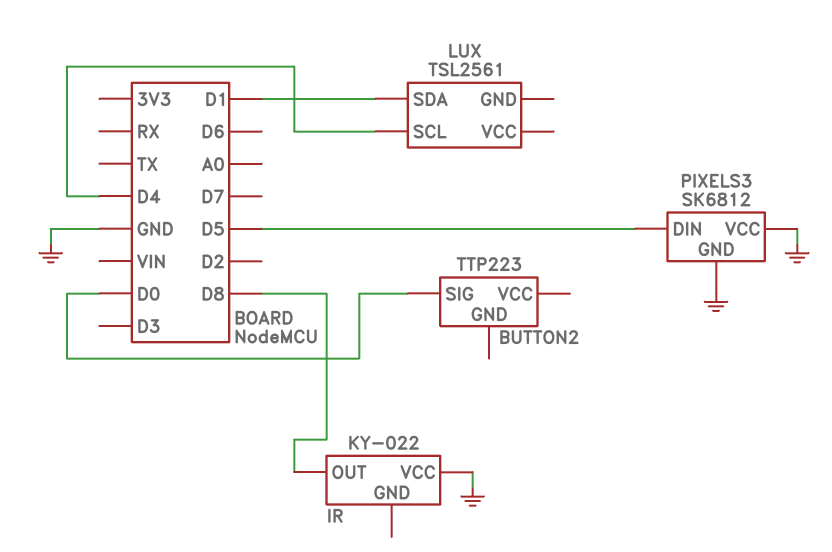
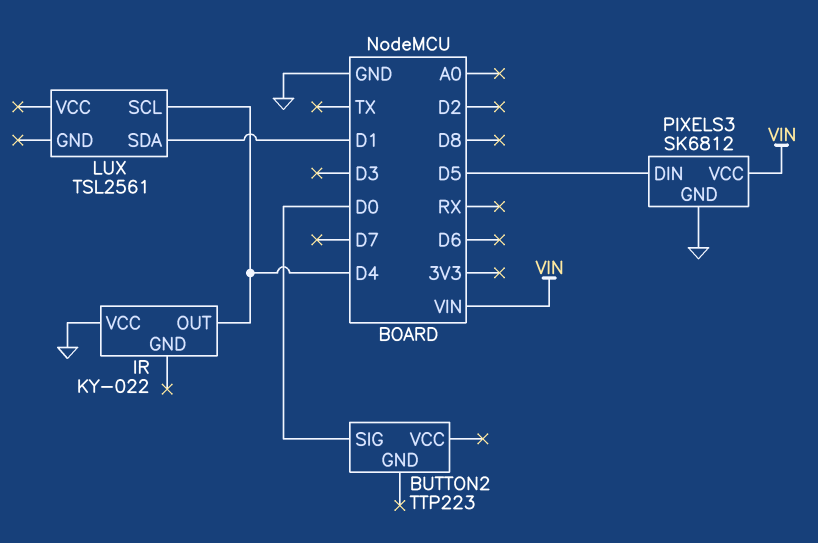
IR pin OUT: D8 -> D4
PIXELS3 pin VCC: GND -> VIN

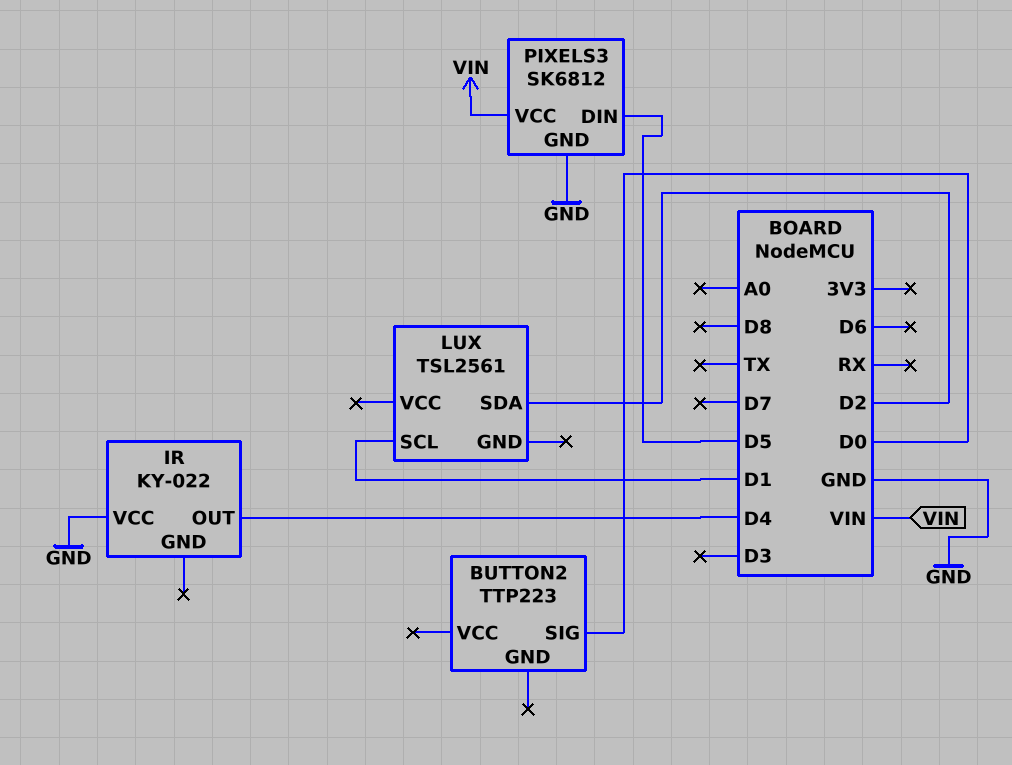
LUX pin SCL: D4 -> D1
LUX pin SDA: D1 -> D2

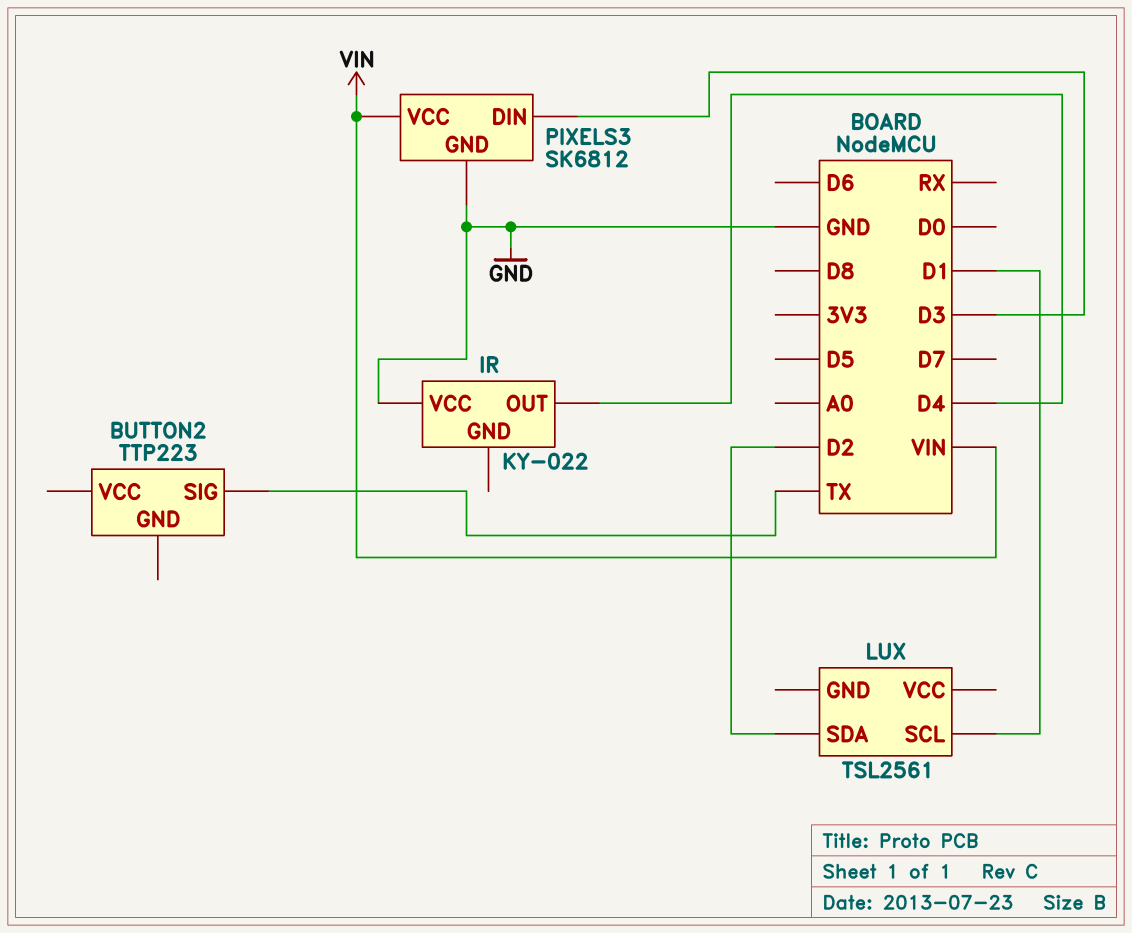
BUTTON2 pin SIG: D0 -> TX
PIXELS3 pin DIN: D5 -> D3

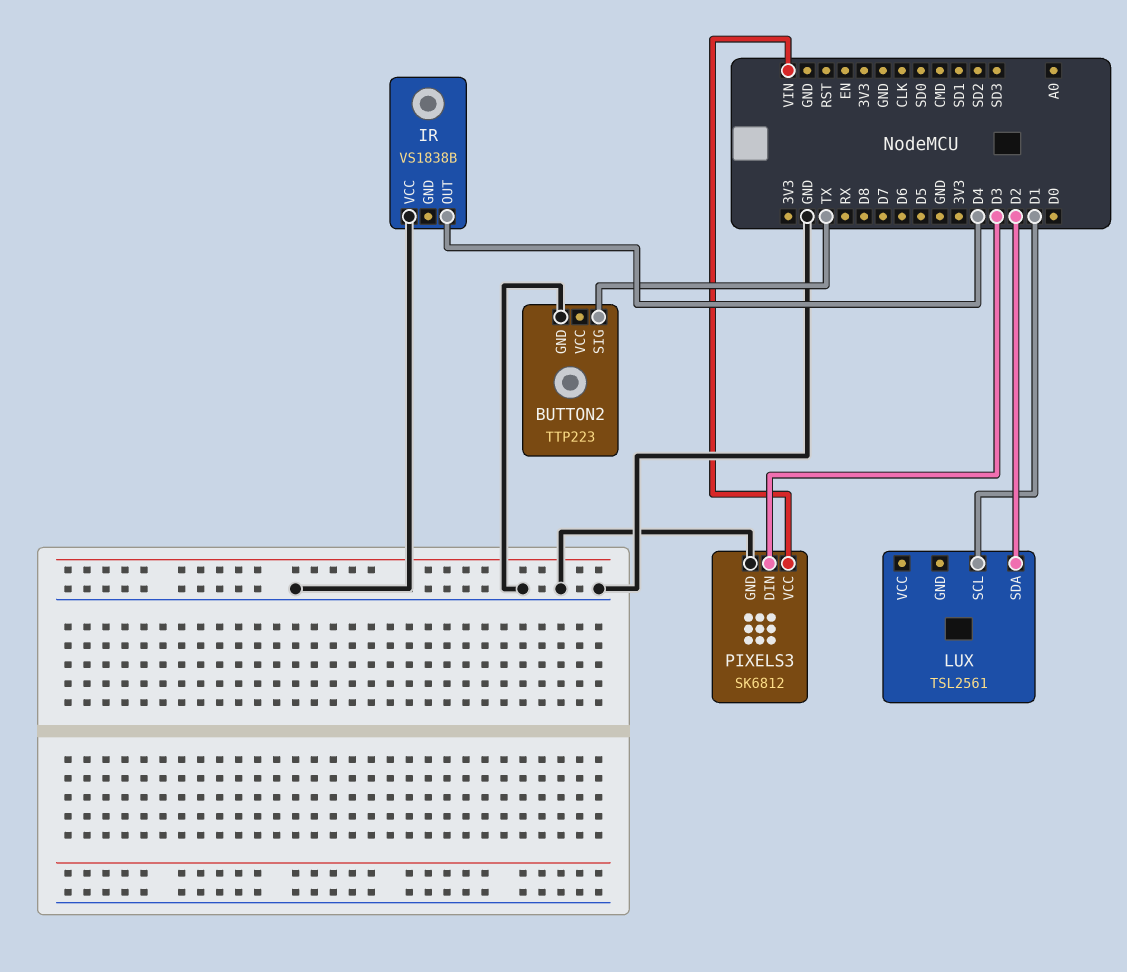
BUTTON2 pin GND: none -> GND
IR: KY-022 -> VS1838B

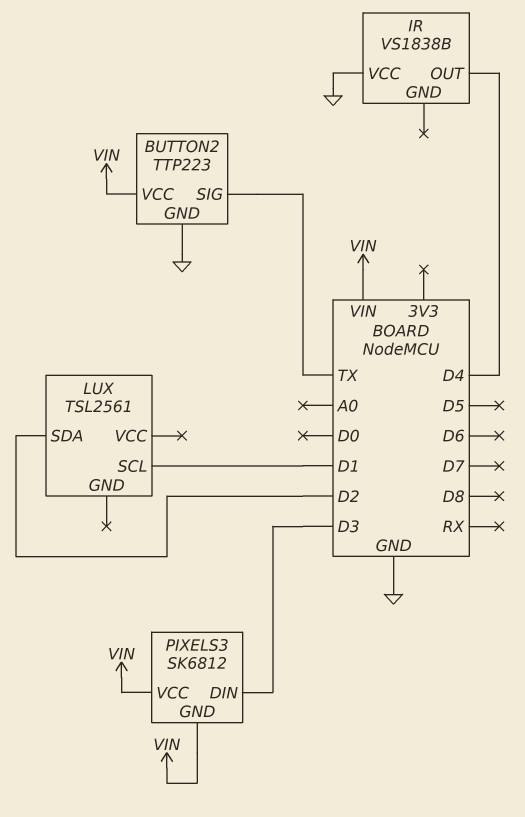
BUTTON2 pin VCC: none -> VIN
PIXELS3 pin GND: GND -> VIN

